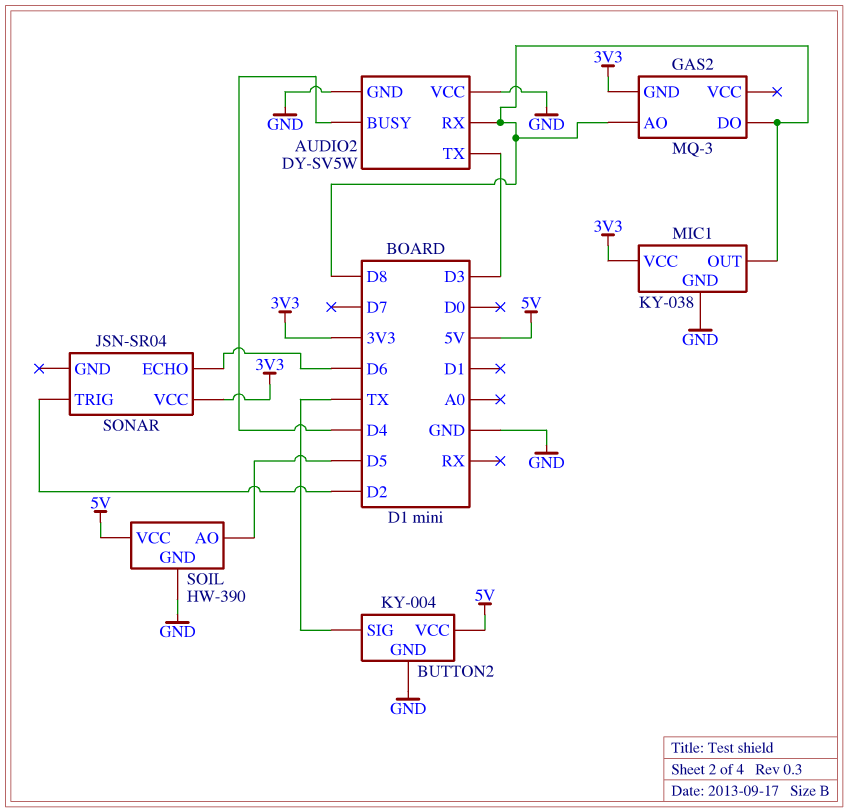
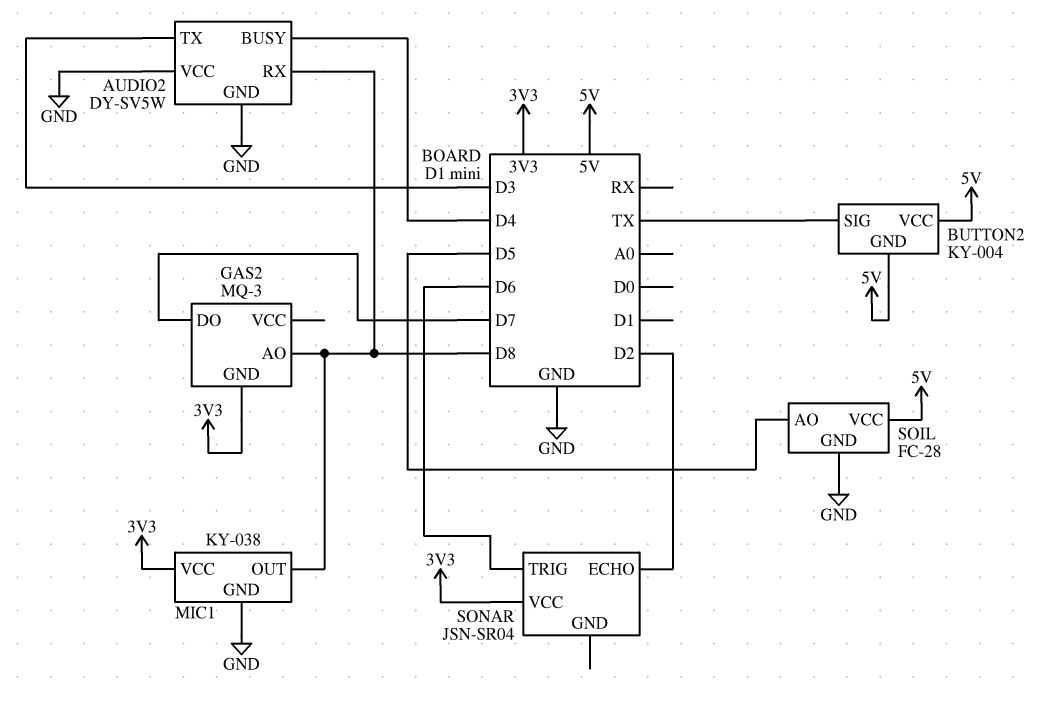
BUTTON2 pin GND: GND -> 5V
GAS2 pin DO: D8 -> D7
SOIL: HW-390 -> FC-28
SONAR pin ECHO: D6 -> D2
SONAR pin TRIG: D2 -> D6

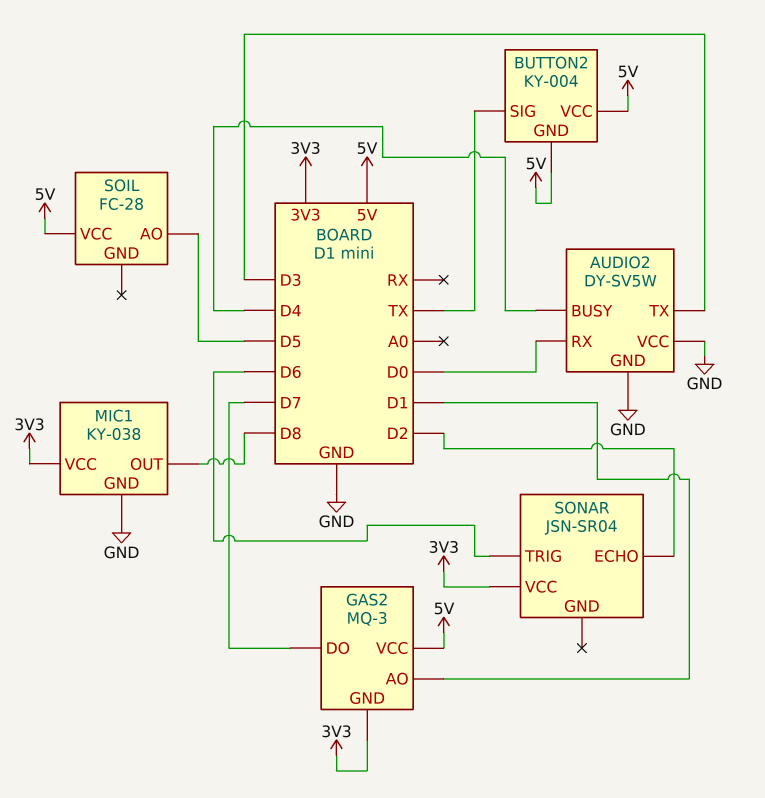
AUDIO2 pin RX: D8 -> D0
GAS2 pin AO: D8 -> D1
GAS2 pin VCC: none -> 5V
SOIL pin GND: GND -> none

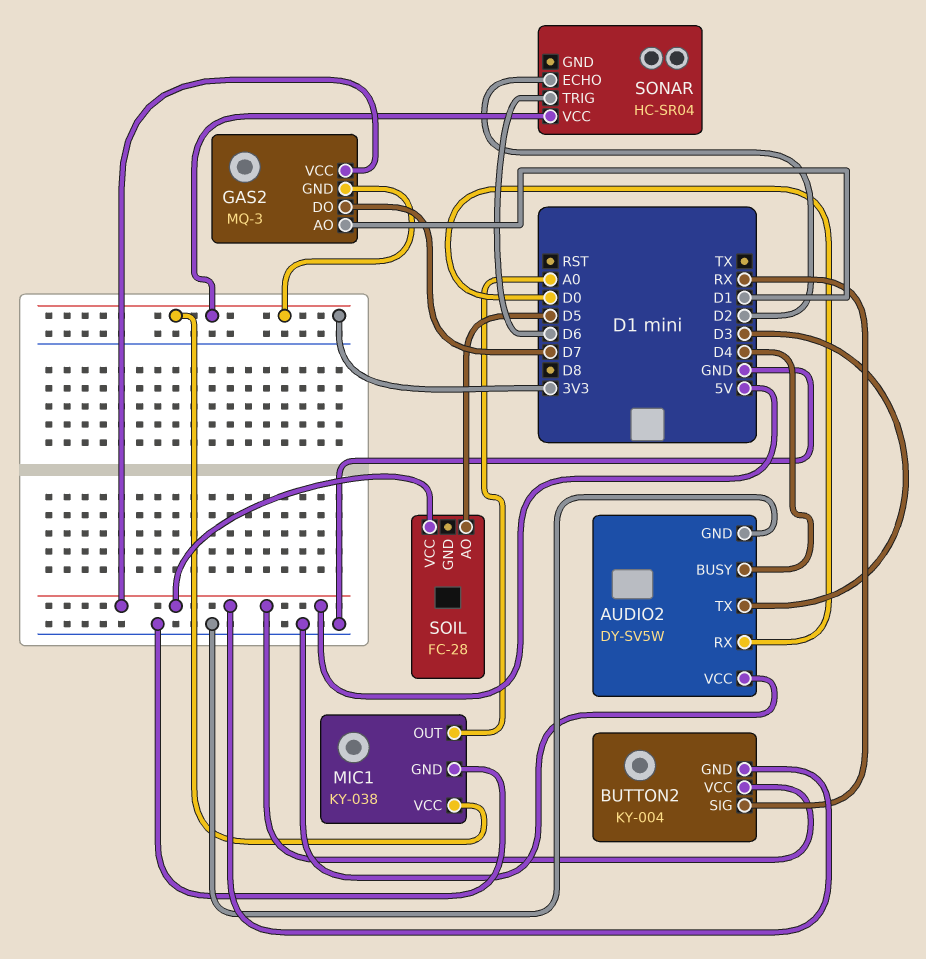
BUTTON2 pin SIG: TX -> RX
MIC1 pin OUT: D8 -> A0
SONAR: JSN-SR04 -> HC-SR04

